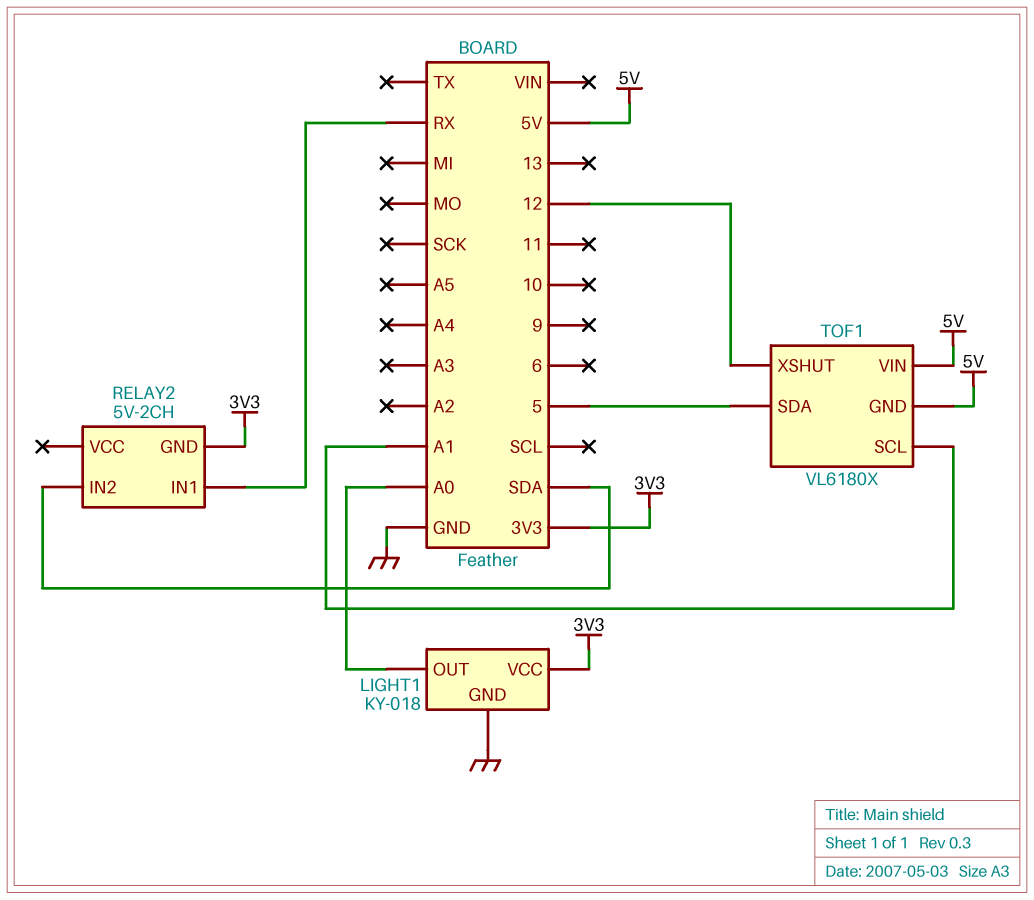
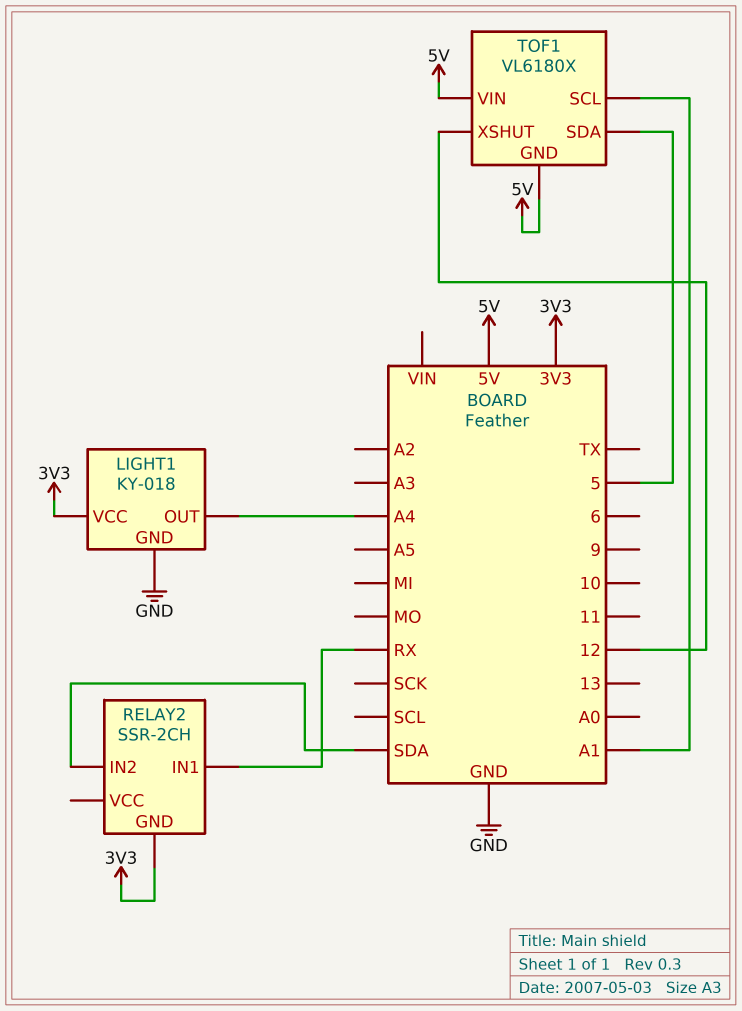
LIGHT1 pin OUT: A0 -> A4
RELAY2: 5V-2CH -> SSR-2CH

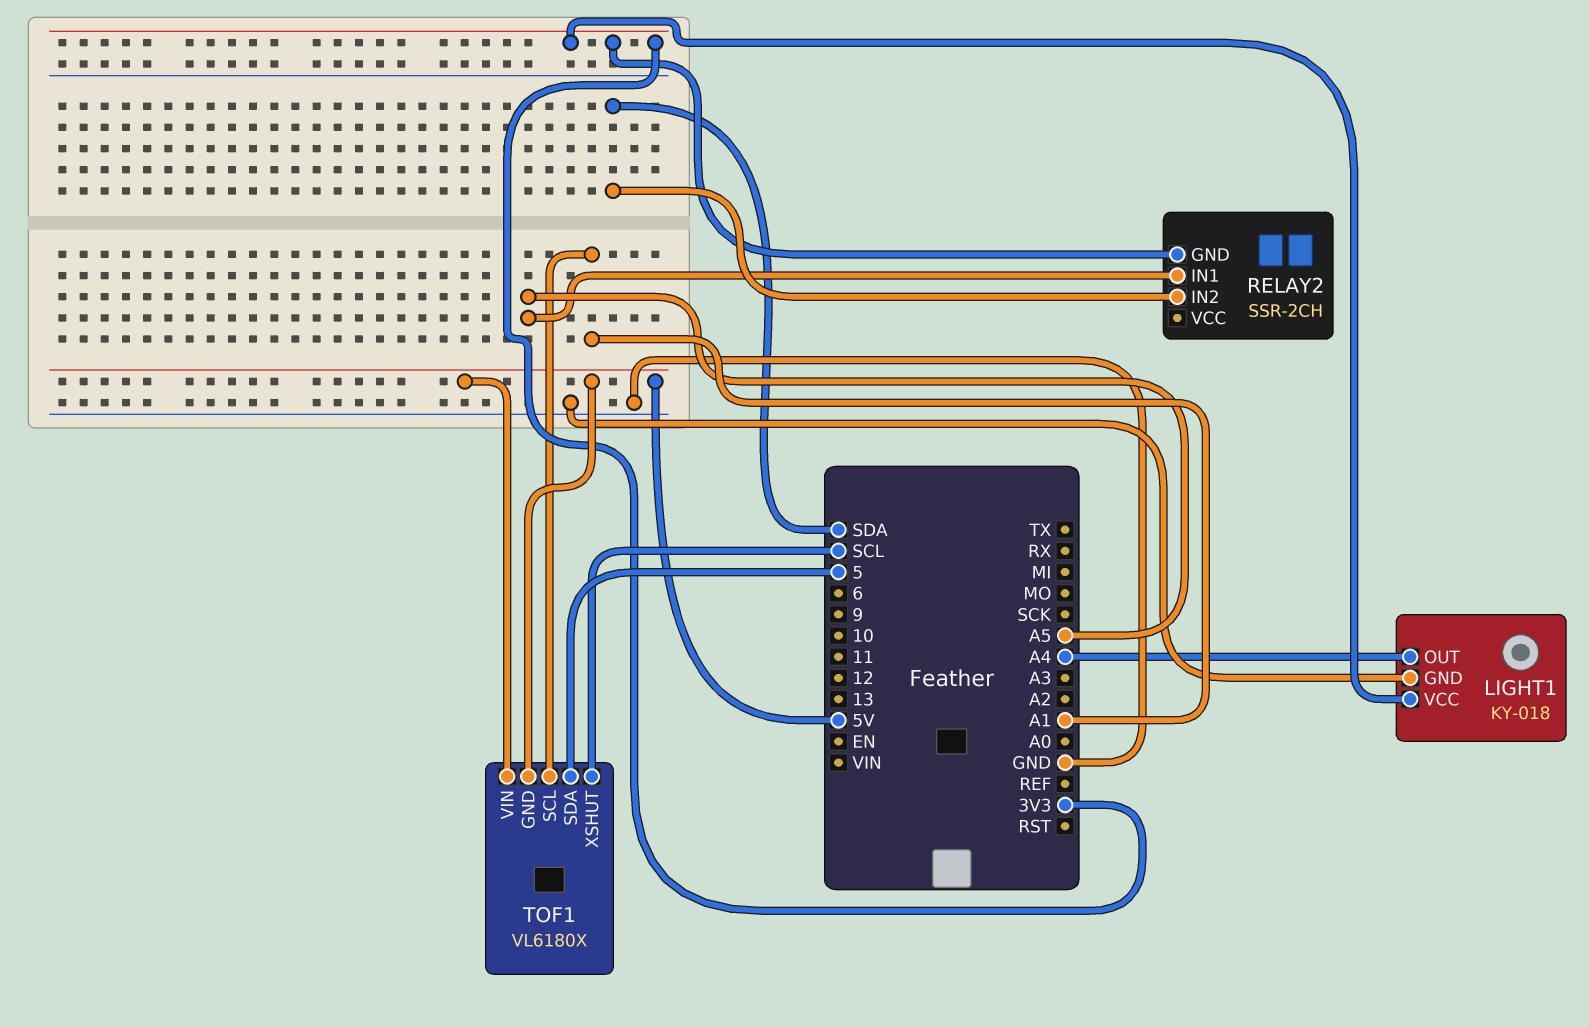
RELAY2 pin IN1: RX -> A5
TOF1 pin XSHUT: 12 -> SCL

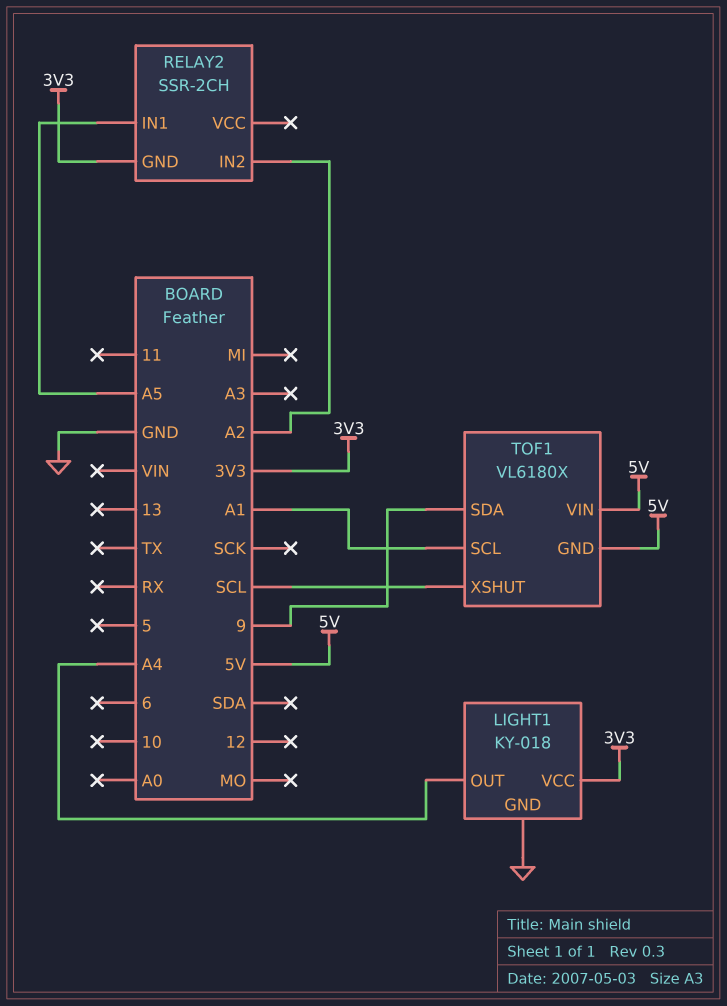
RELAY2 pin IN2: SDA -> A2
TOF1 pin SDA: 5 -> 9

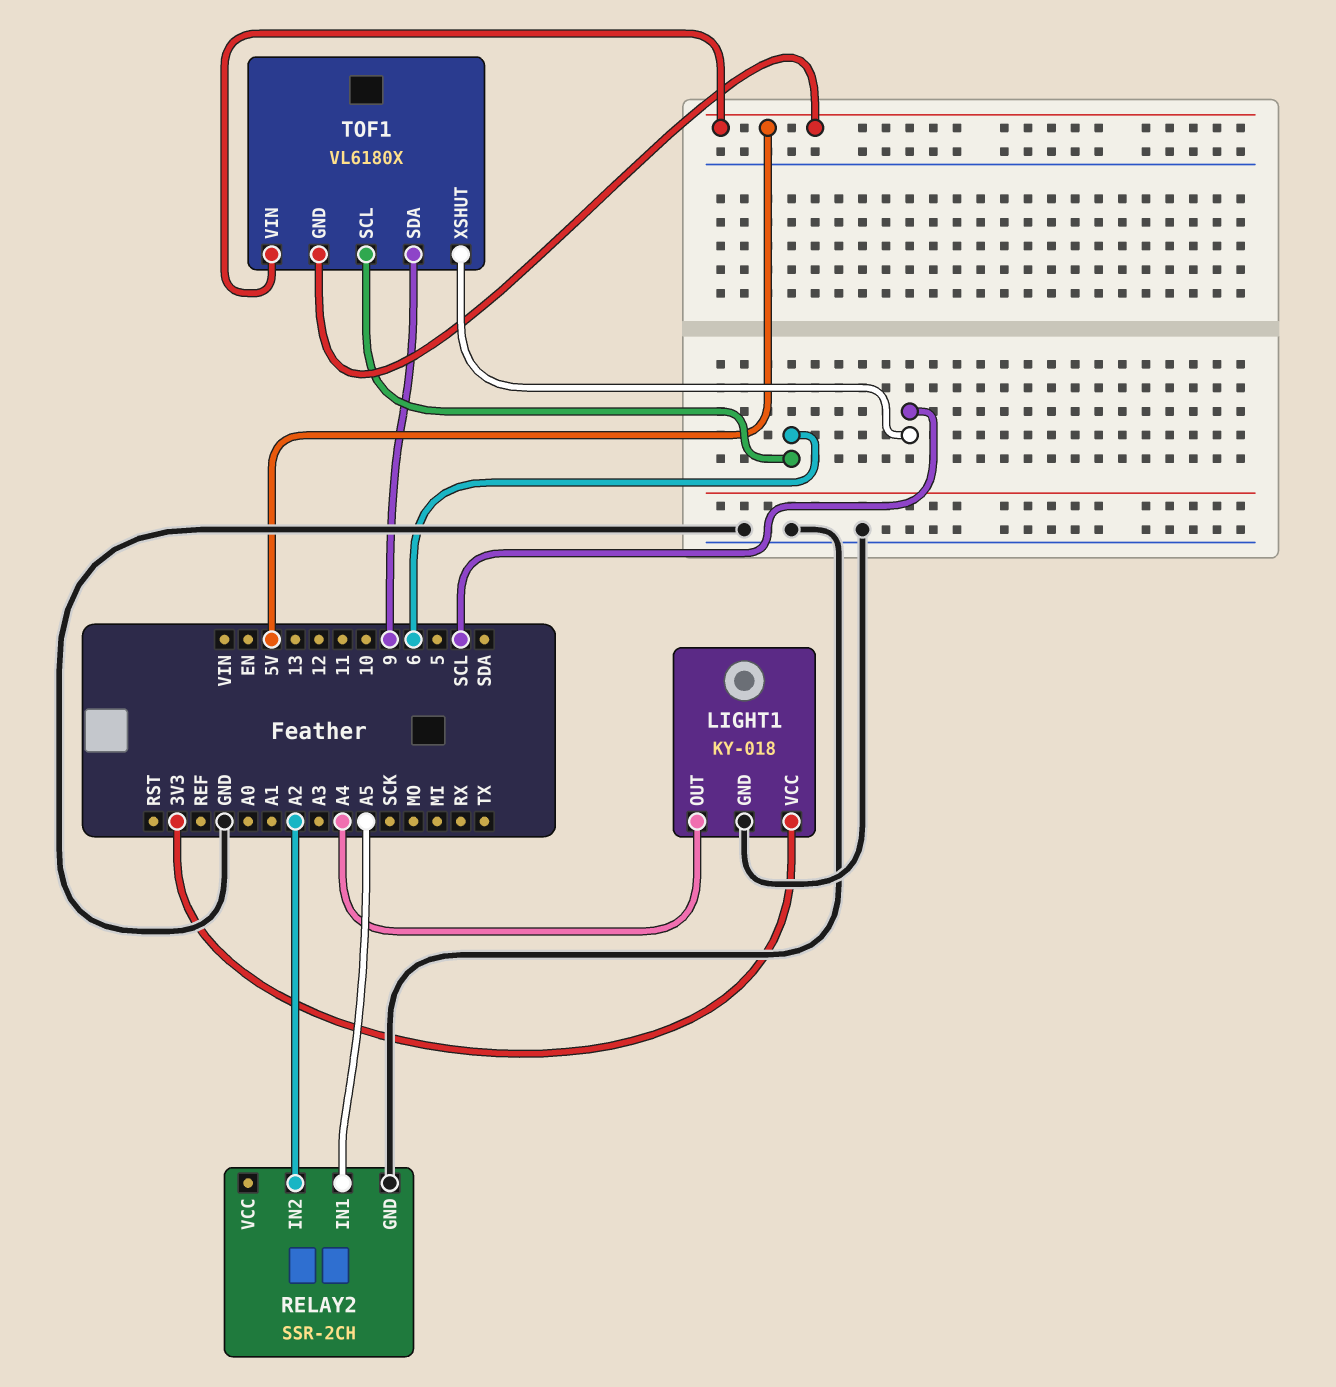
RELAY2 pin GND: 3V3 -> GND
TOF1 pin SCL: A1 -> 6

